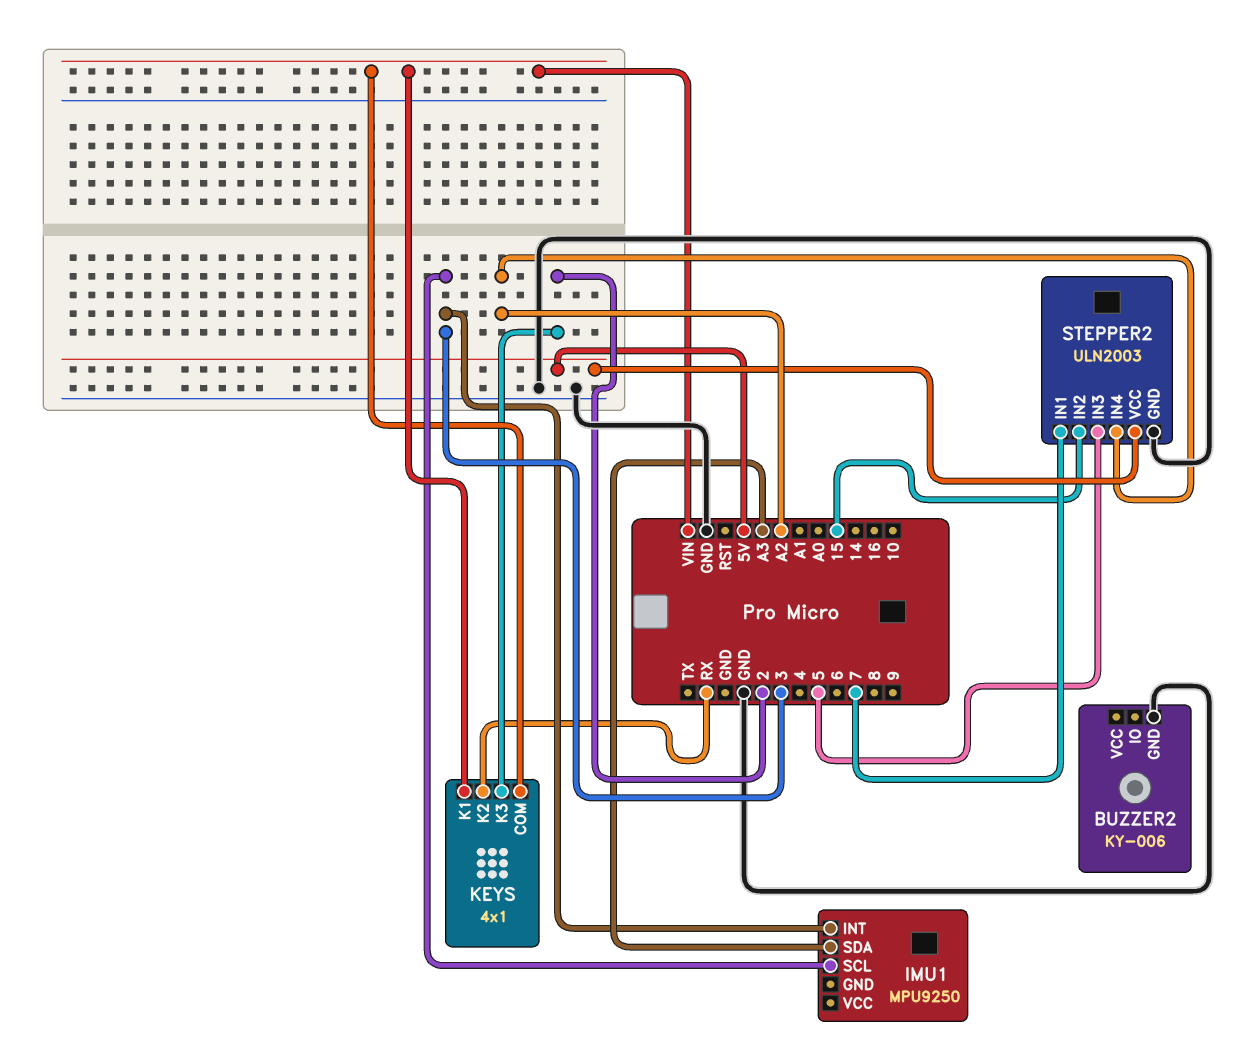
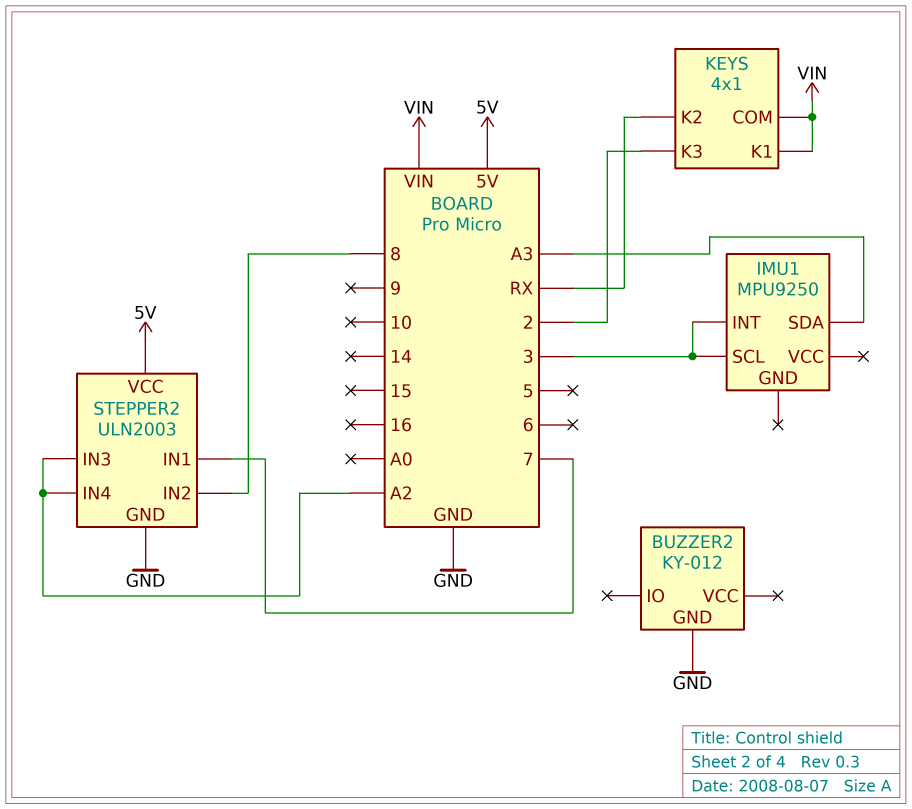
BUZZER2: KY-006 -> KY-012
STEPPER2 pin IN2: 15 -> 8
STEPPER2 pin IN3: 5 -> A2

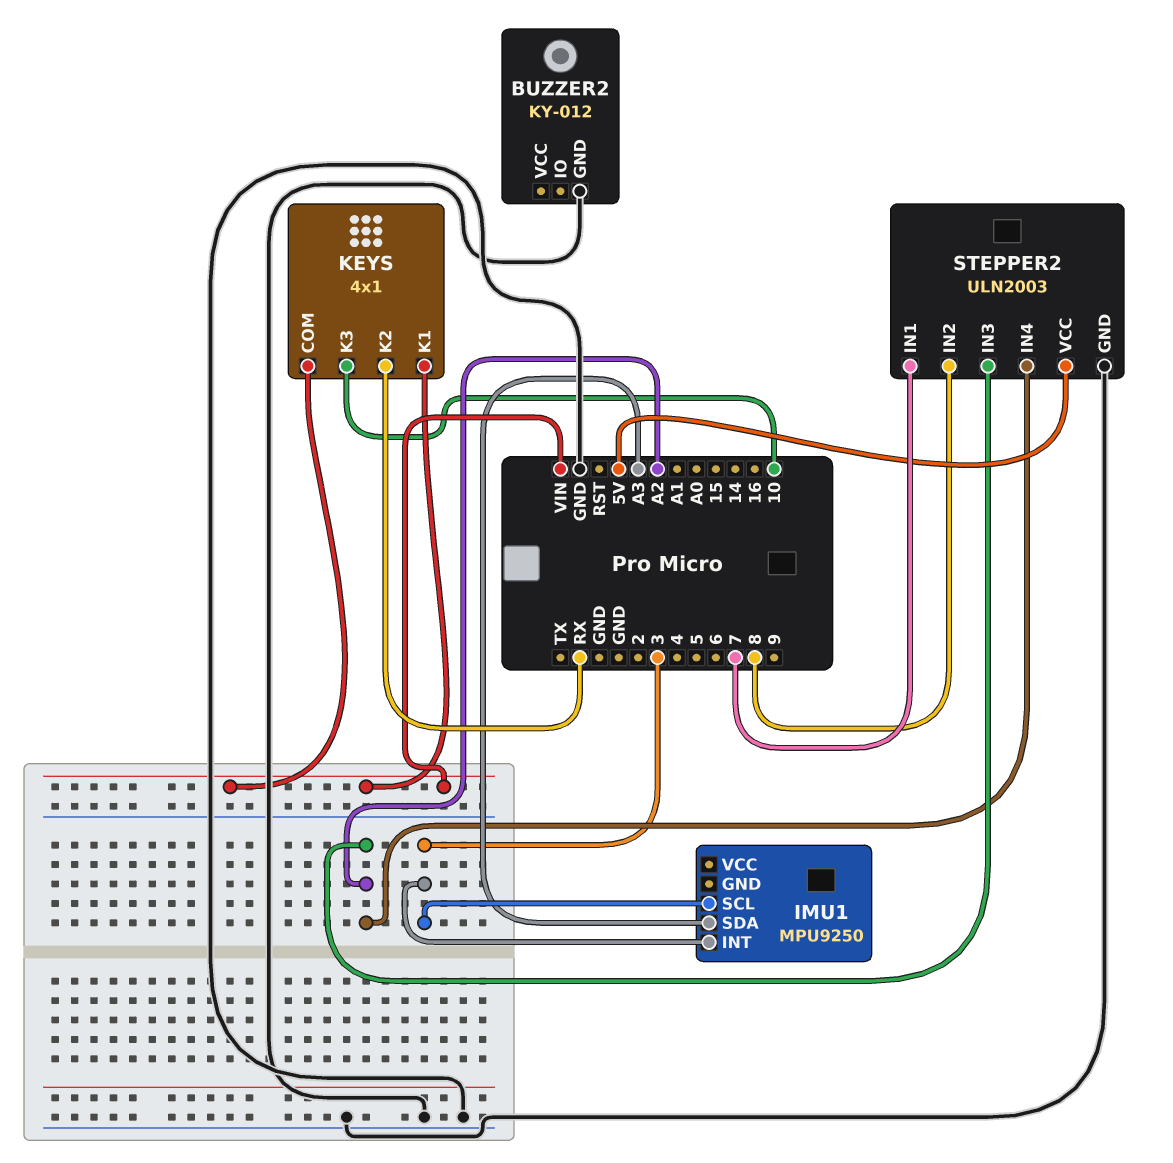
KEYS pin K3: 2 -> 10

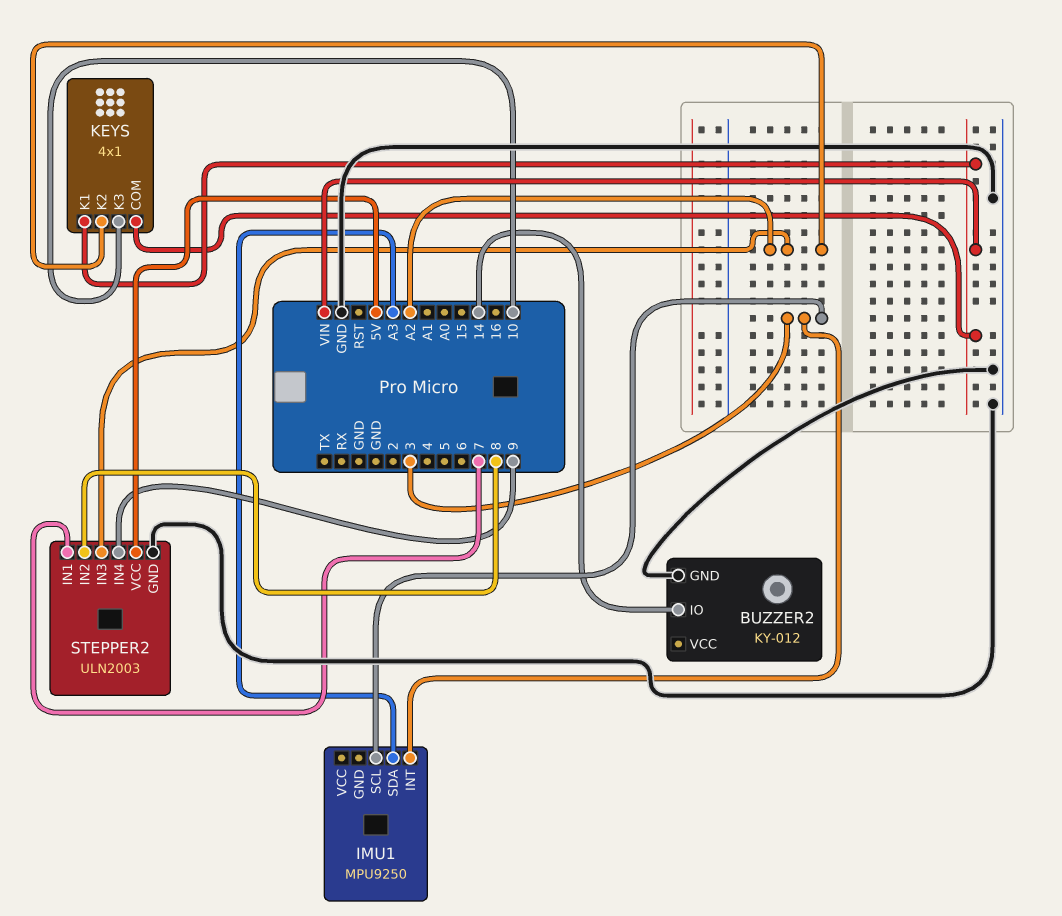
BUZZER2 pin IO: none -> 14
KEYS pin K2: RX -> A2
STEPPER2 pin IN4: A2 -> 9

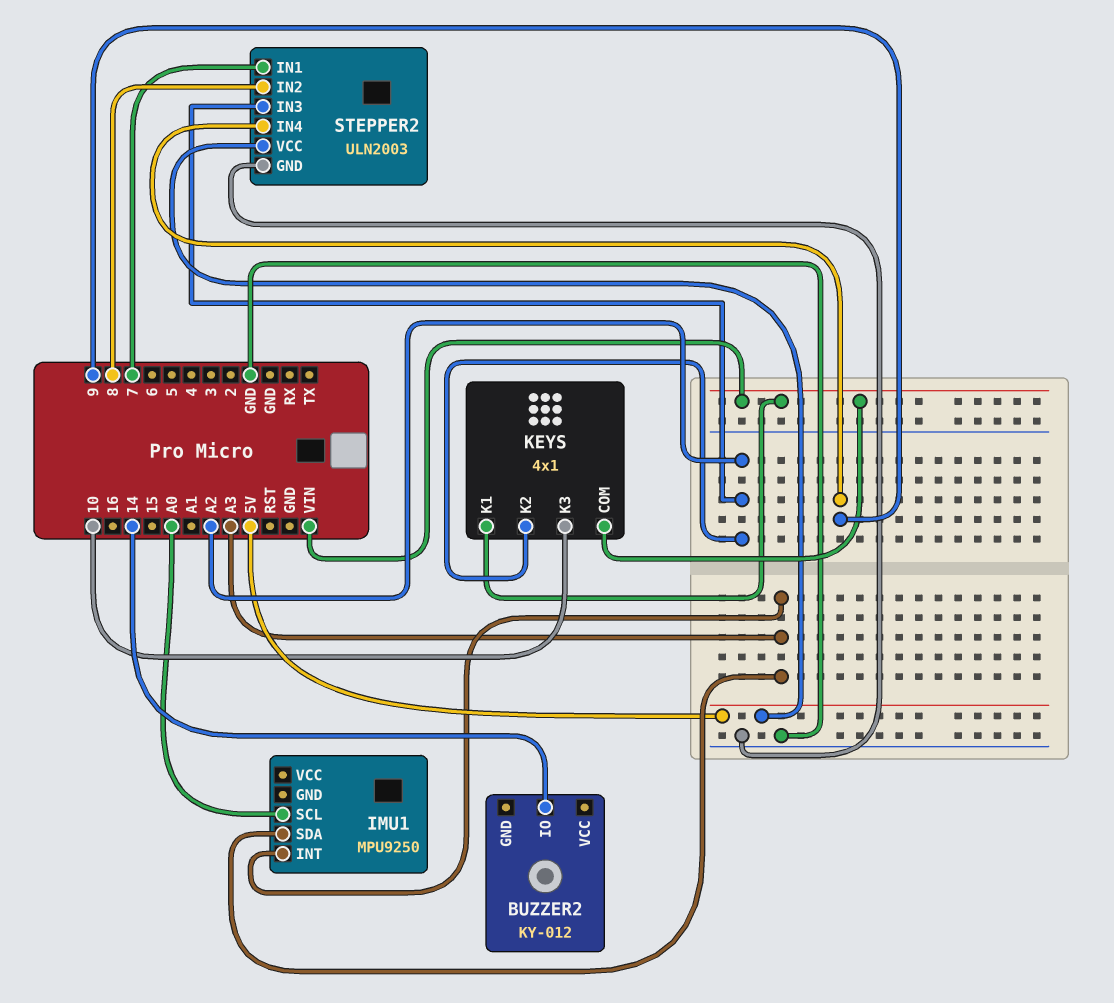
BUZZER2 pin GND: GND -> none
IMU1 pin INT: 3 -> A3
IMU1 pin SCL: 3 -> A0

